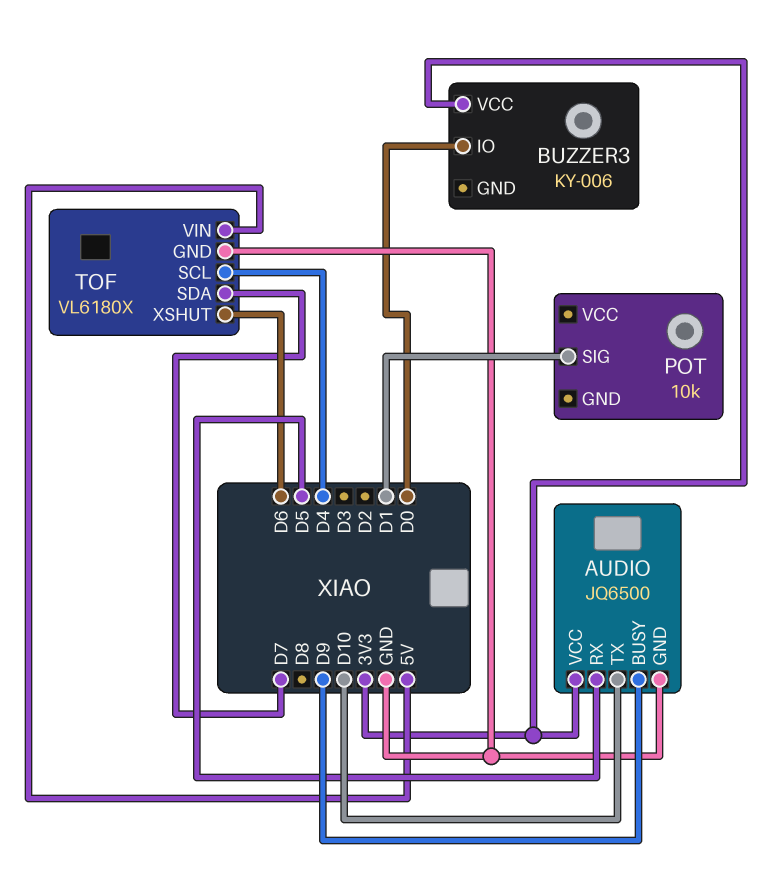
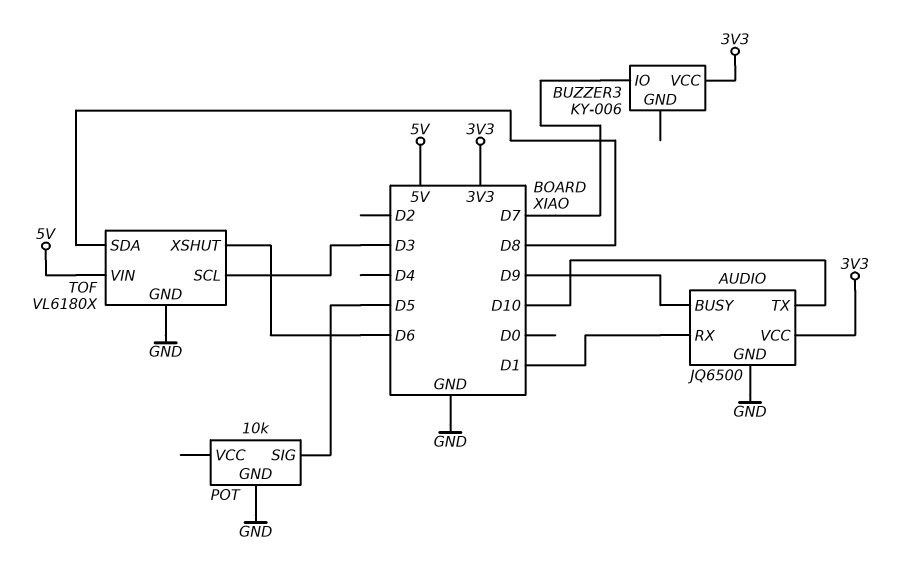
AUDIO pin RX: D5 -> D1
BUZZER3 pin IO: D0 -> D7
POT pin GND: none -> GND
POT pin SIG: D1 -> D5
TOF pin SCL: D4 -> D3
TOF pin SDA: D7 -> D8

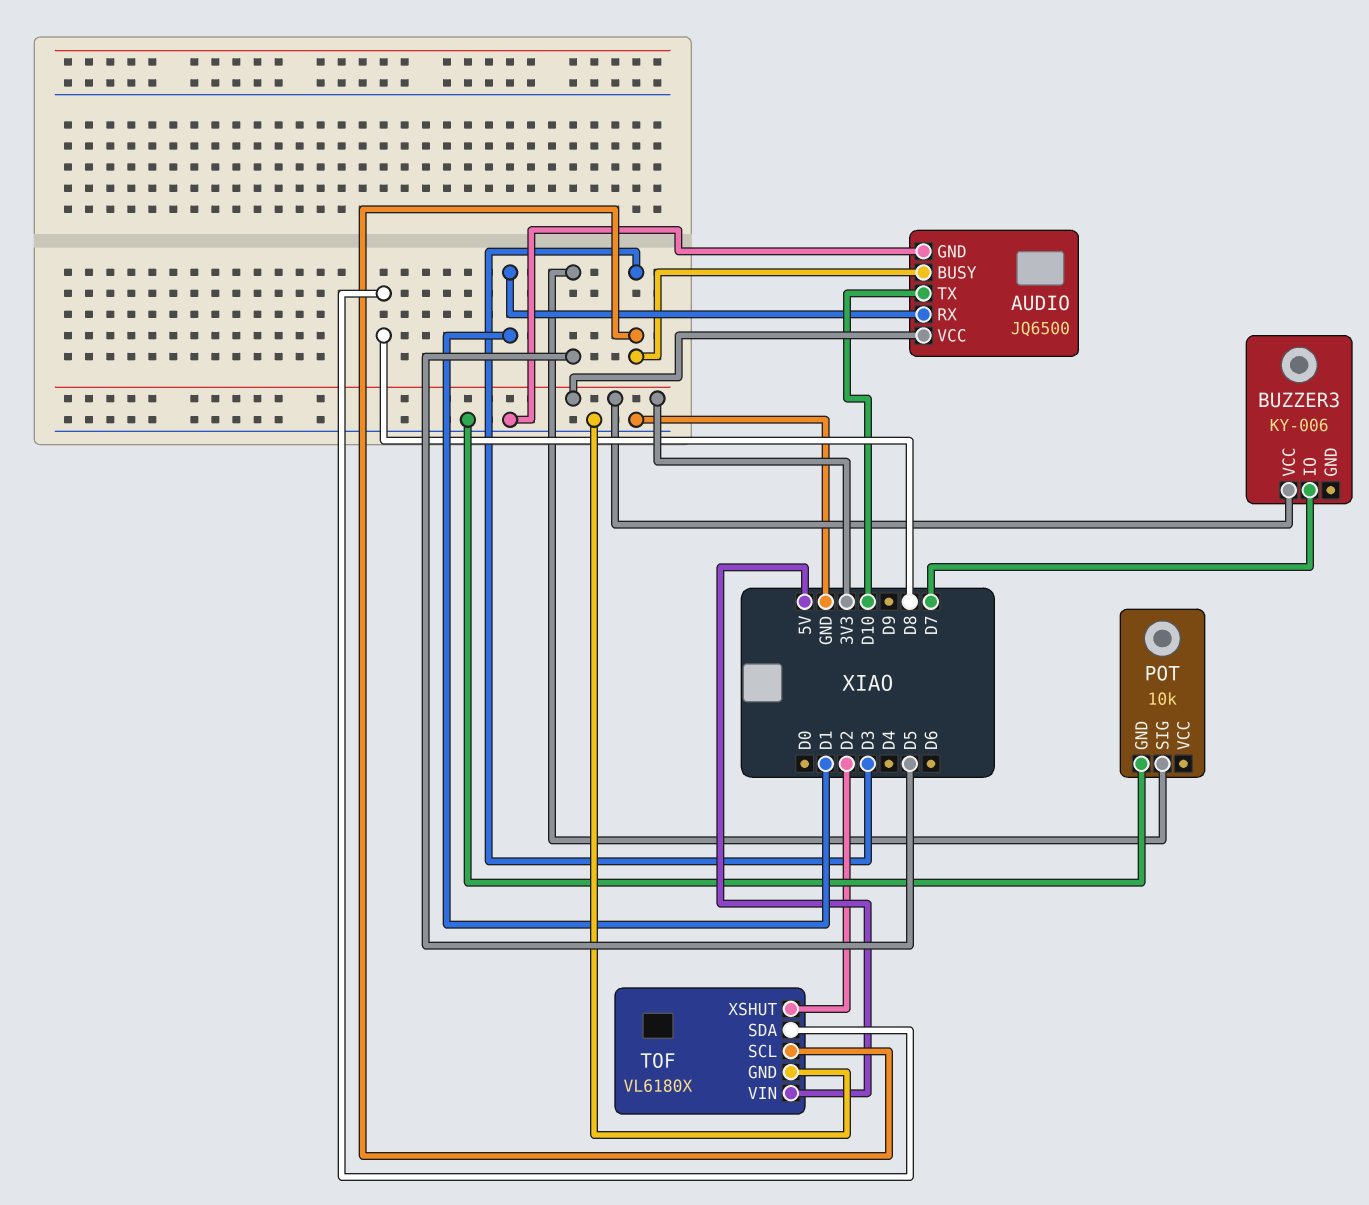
AUDIO pin BUSY: D9 -> D3
TOF pin XSHUT: D6 -> D2

